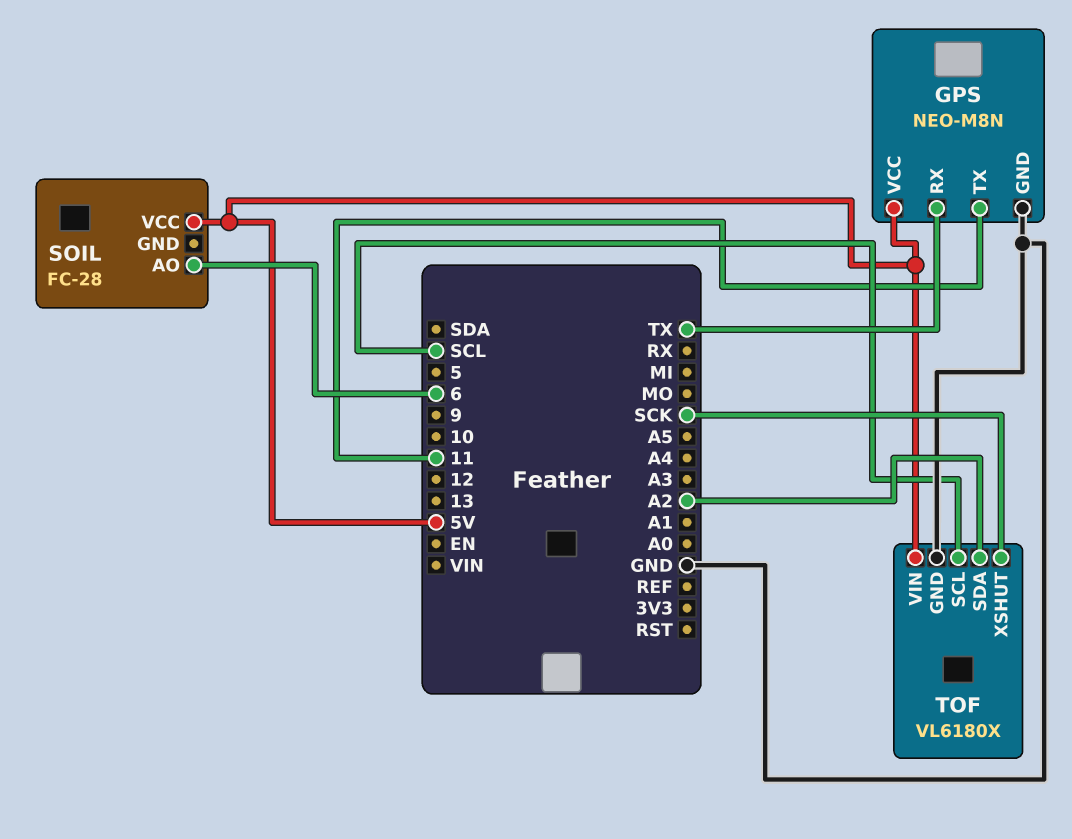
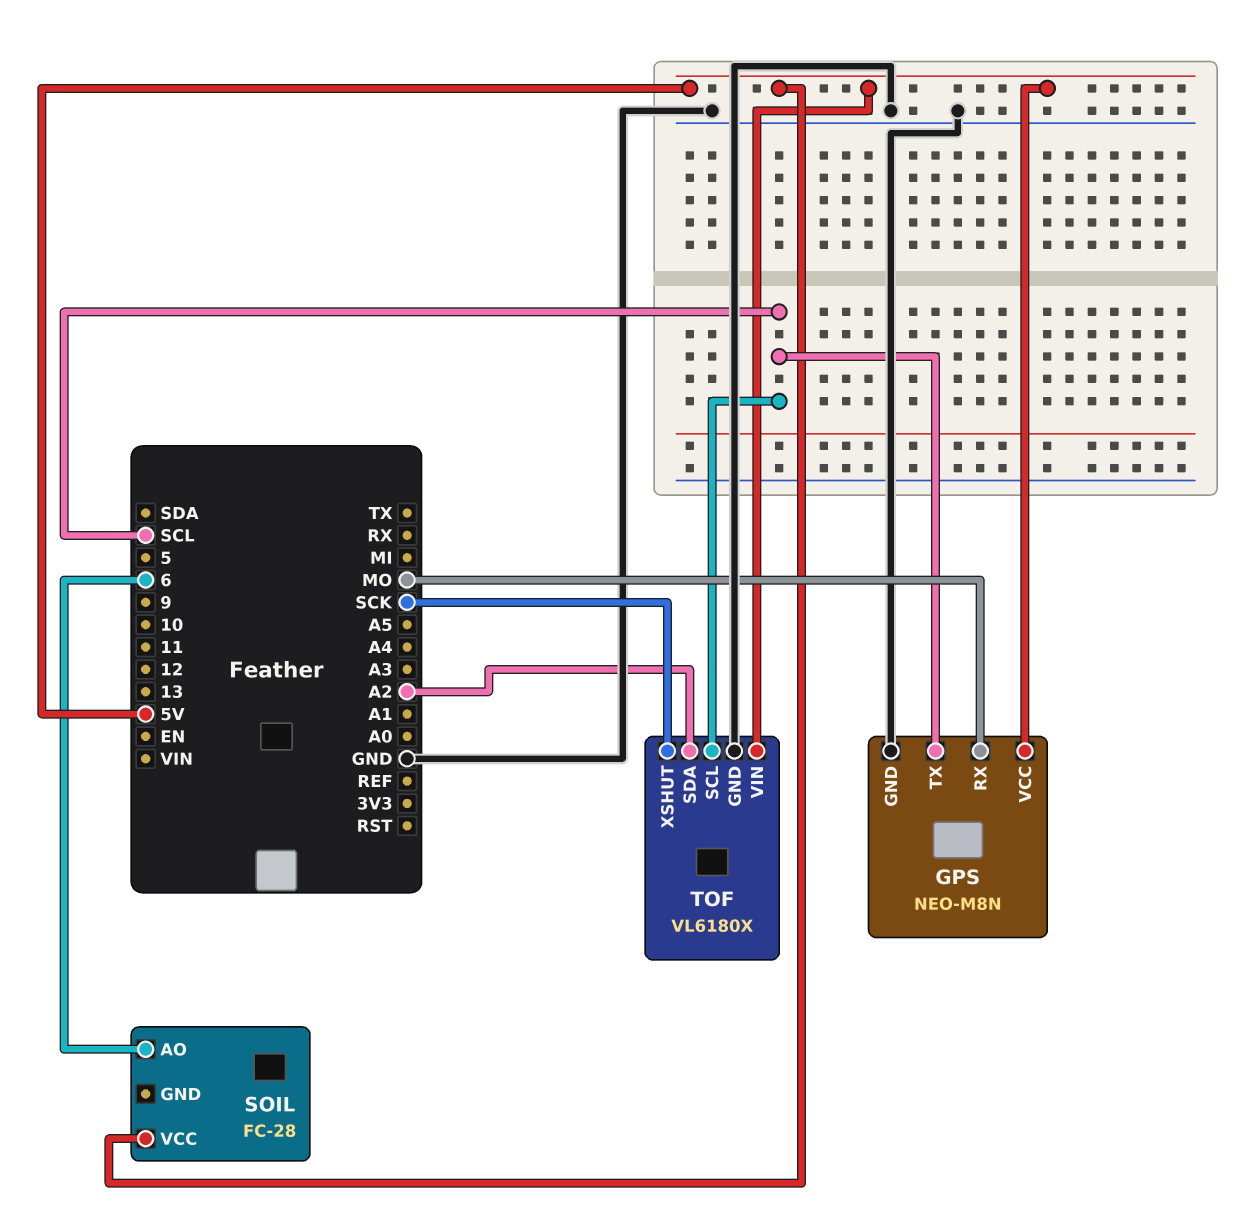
GPS pin RX: TX -> MO
GPS pin TX: 11 -> SCL

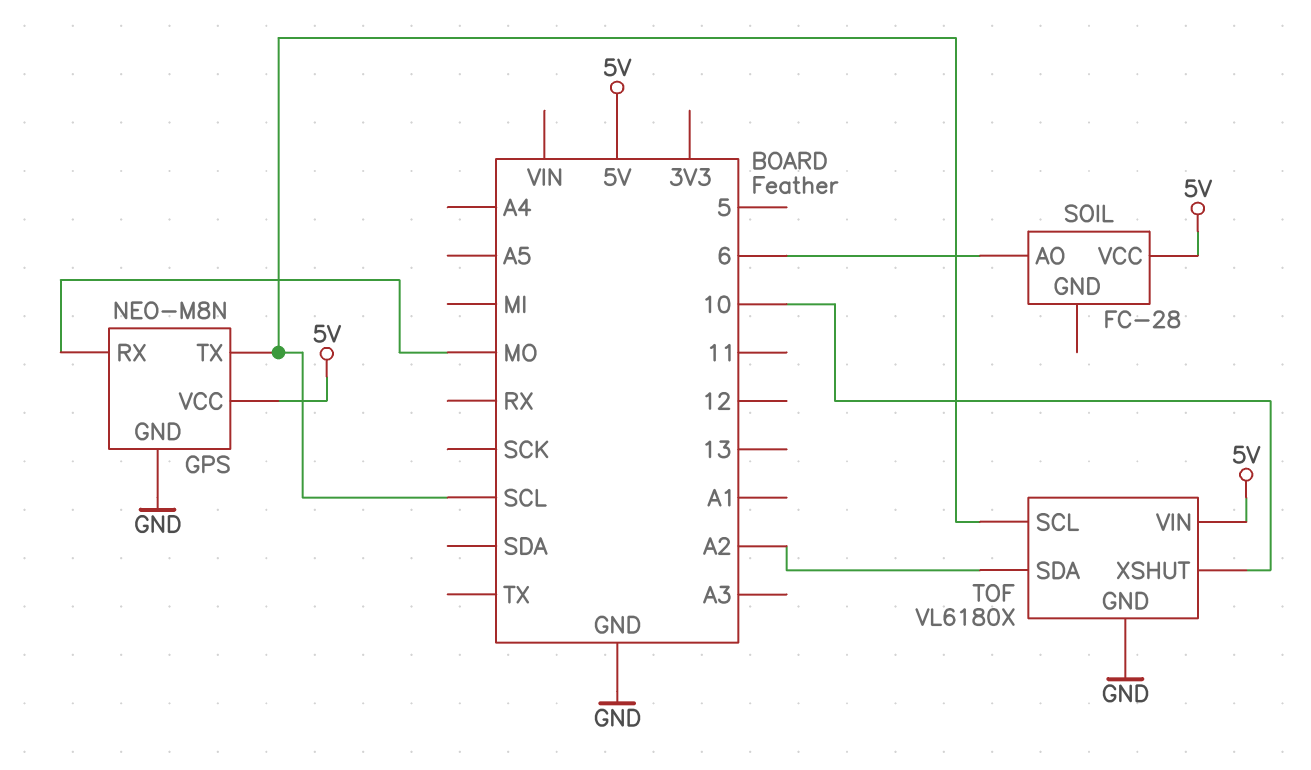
TOF pin XSHUT: SCK -> 10

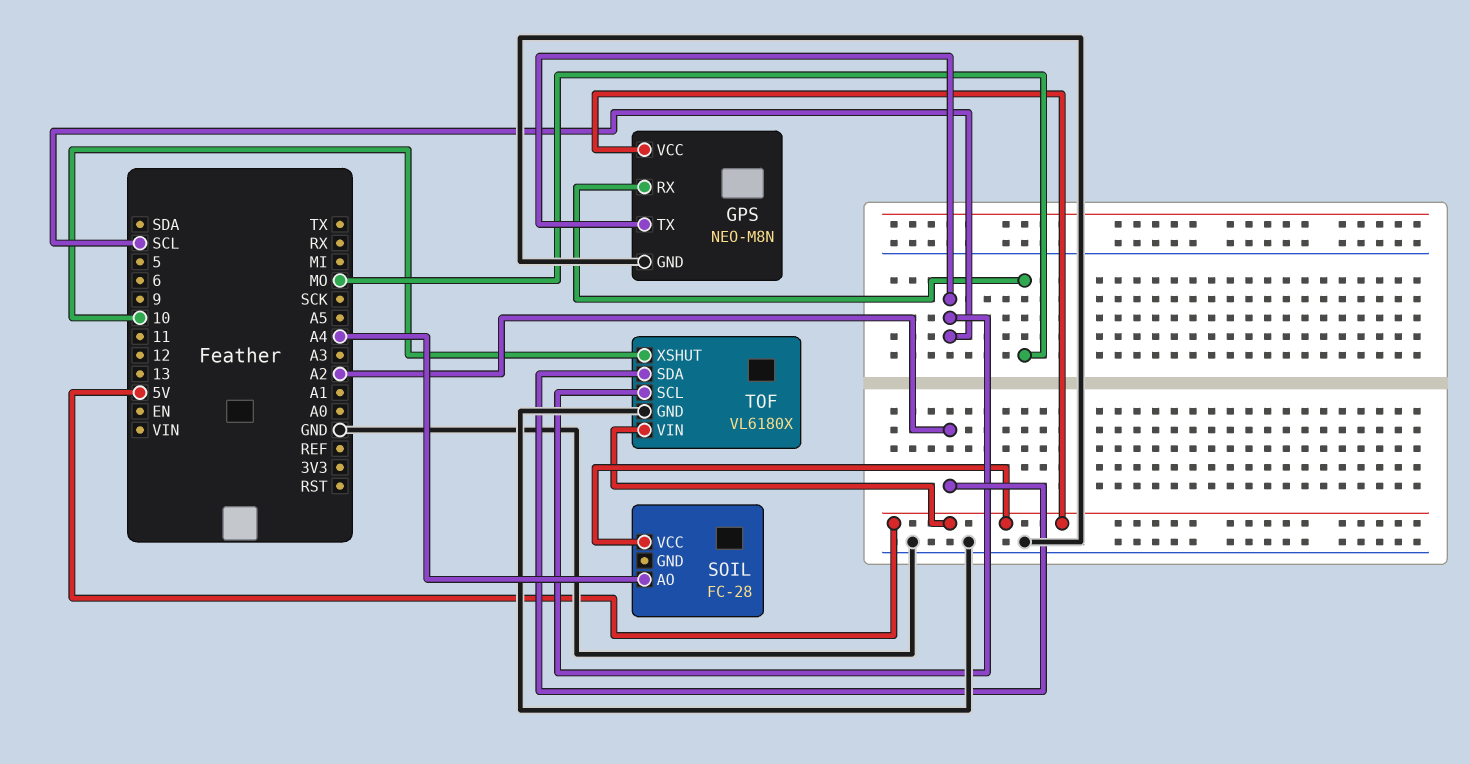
SOIL pin AO: 6 -> A4

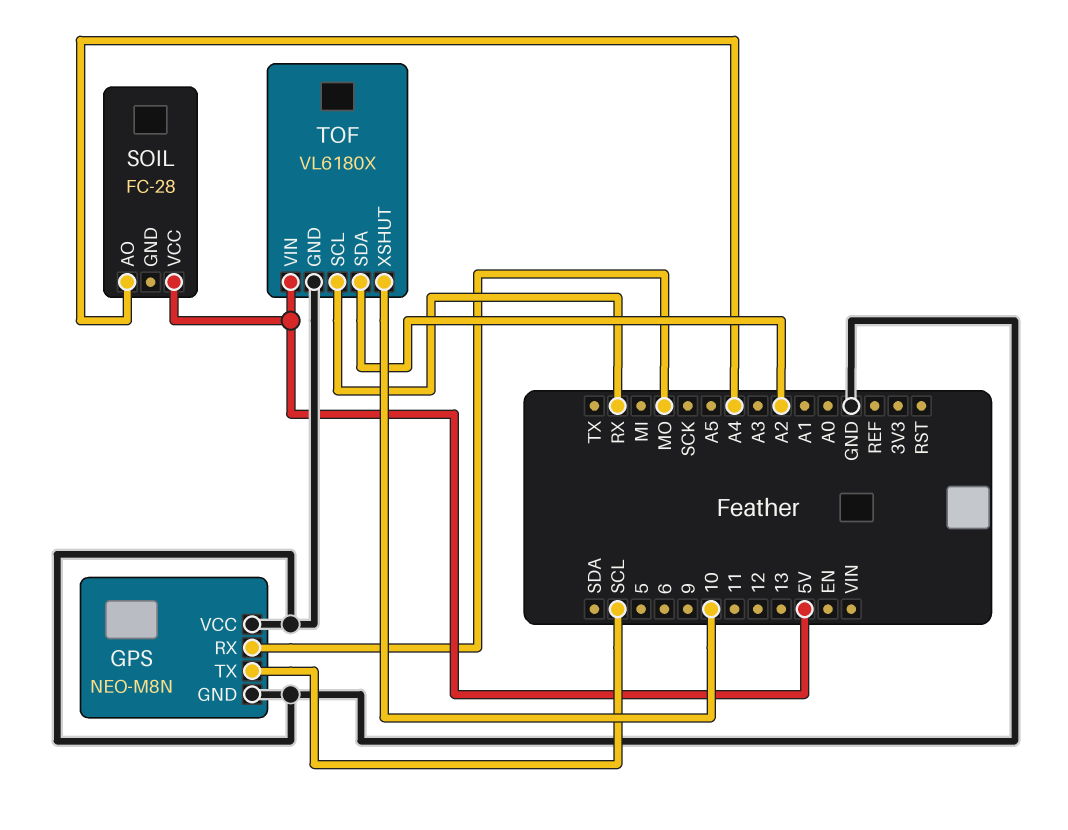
GPS pin VCC: 5V -> GND
TOF pin SCL: SCL -> RX

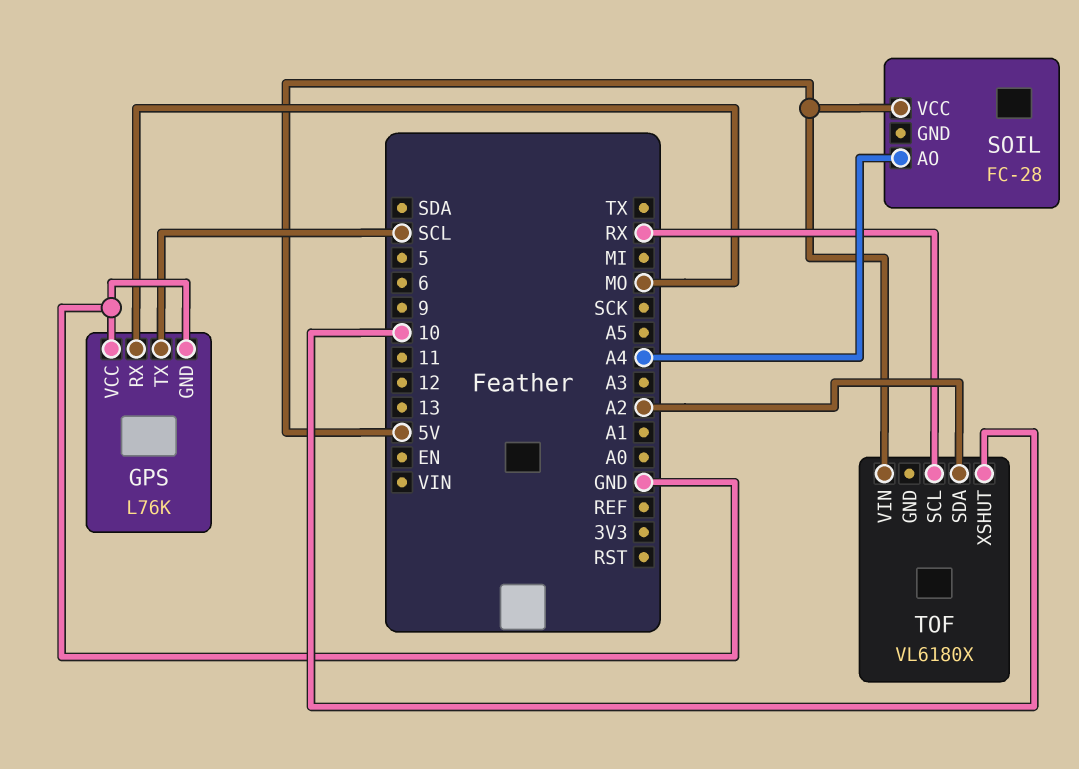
GPS: NEO-M8N -> L76K
TOF pin GND: GND -> none

